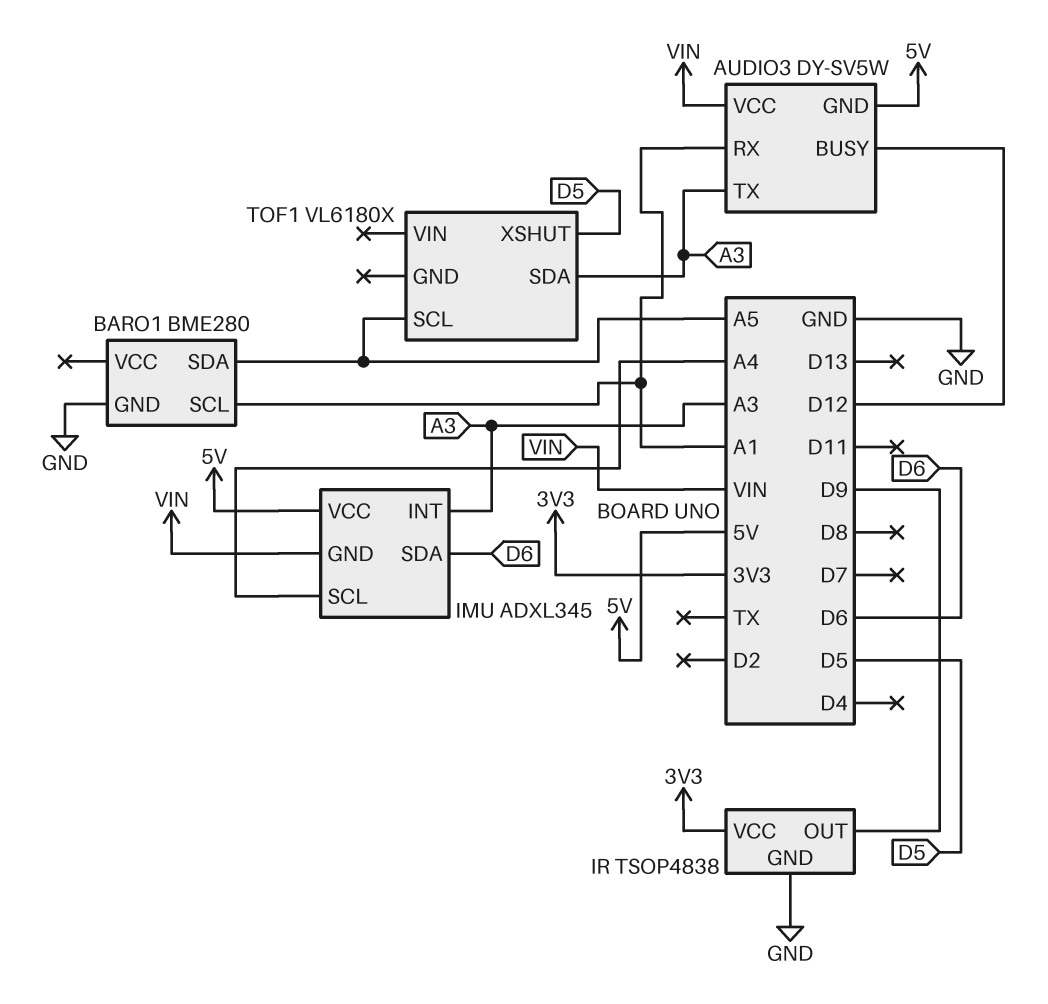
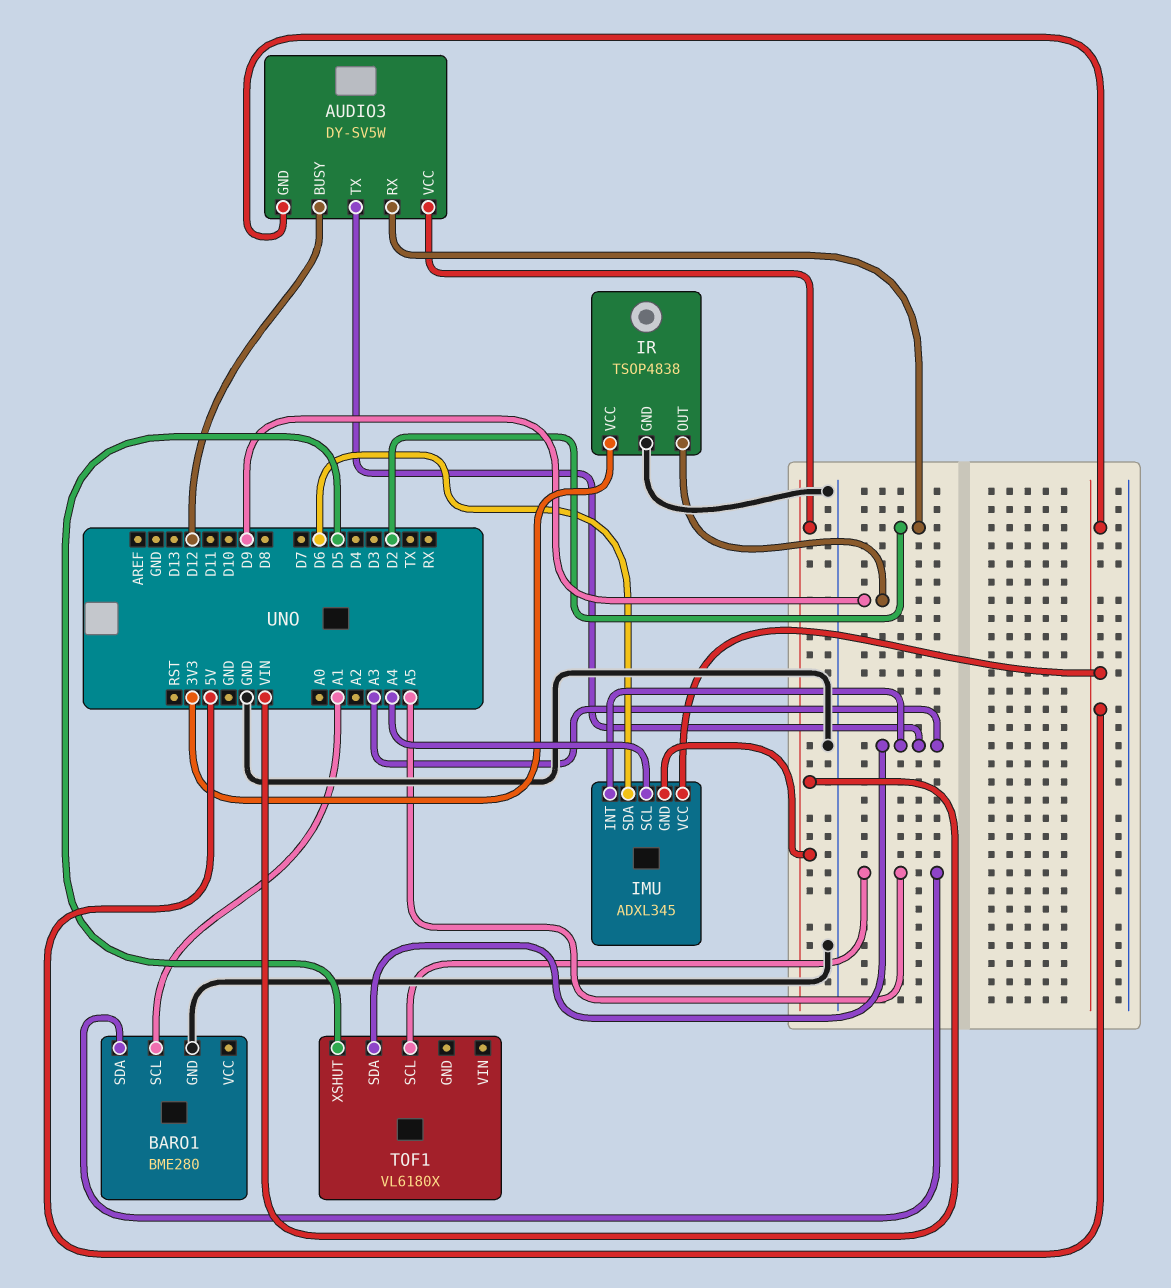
AUDIO3 pin RX: A1 -> D2

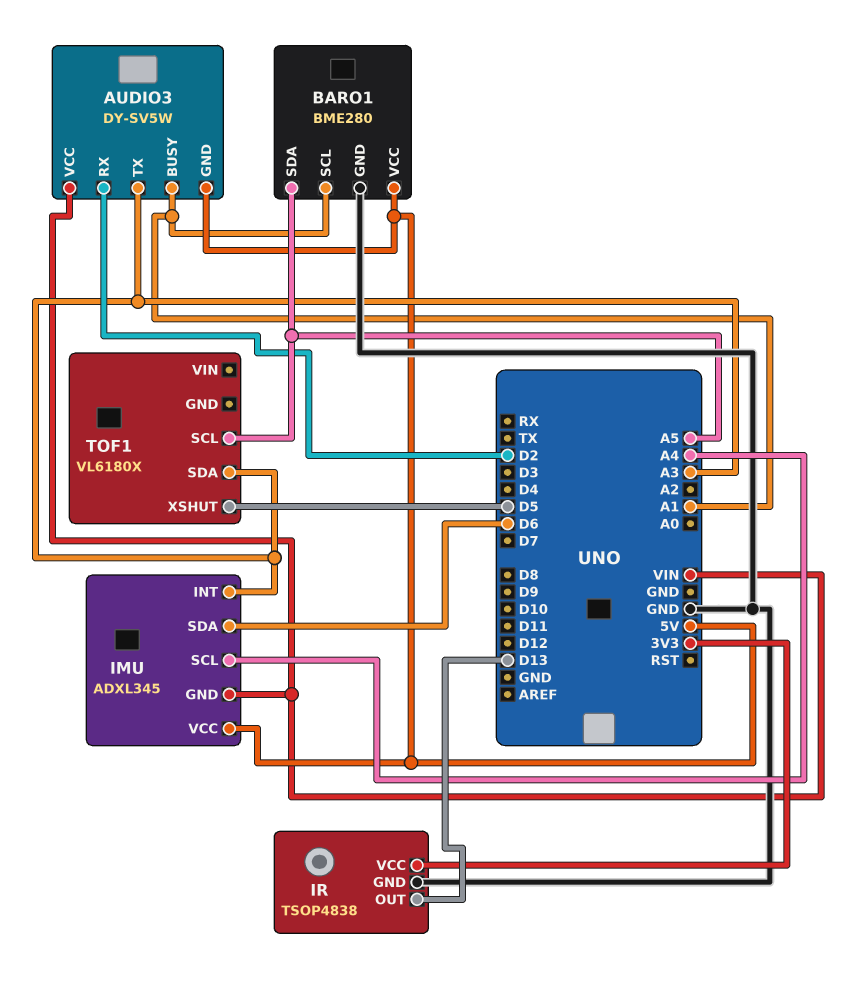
AUDIO3 pin BUSY: D12 -> A1
BARO1 pin VCC: none -> 5V
IR pin OUT: D9 -> D13

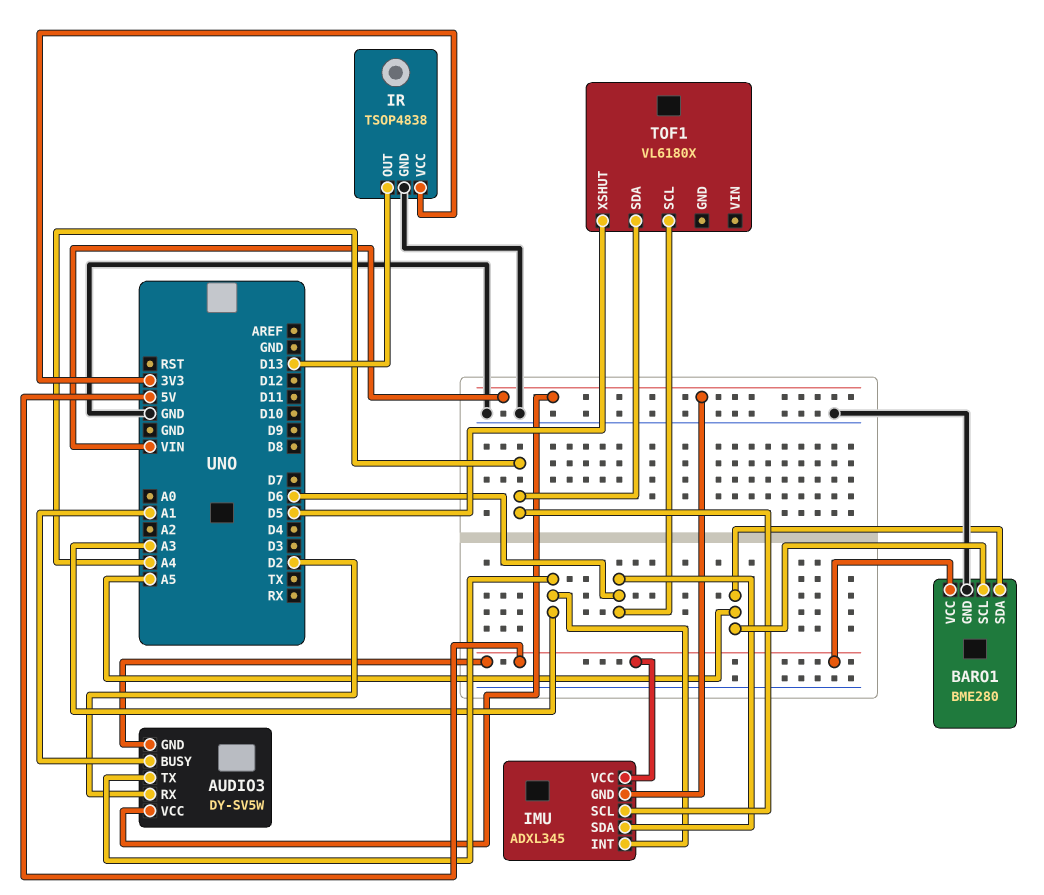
BARO1 pin SCL: A1 -> A5
TOF1 pin SCL: A5 -> D6
TOF1 pin SDA: A3 -> A4

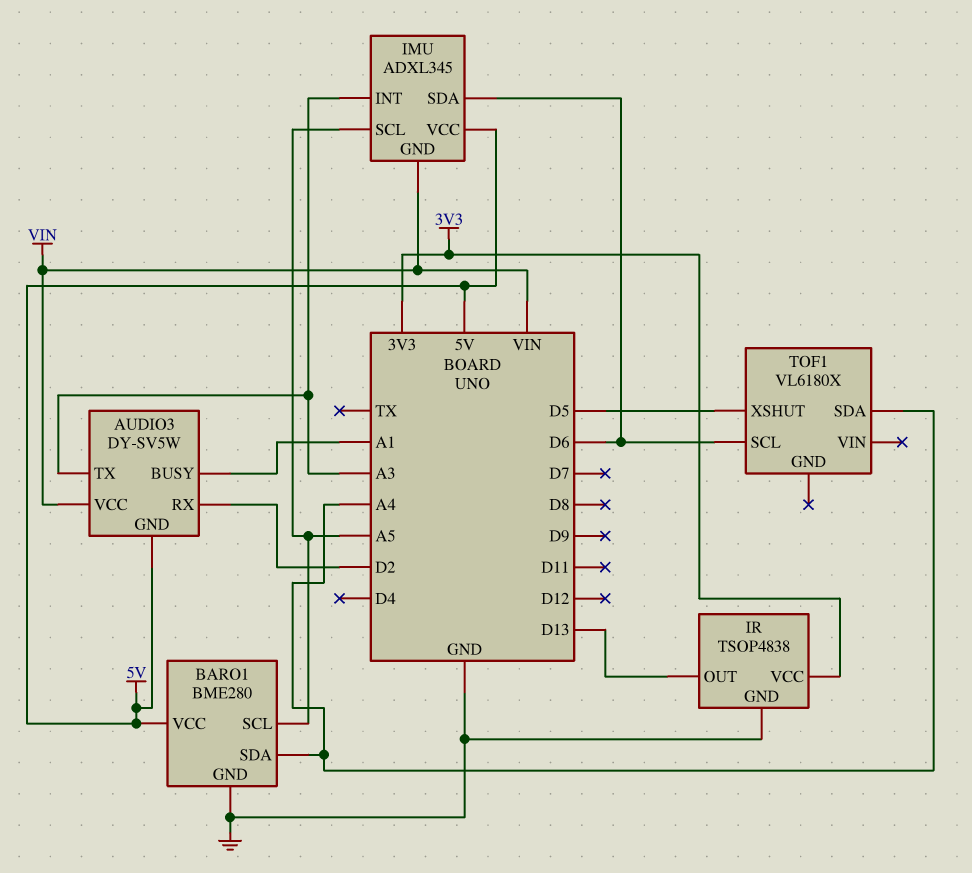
BARO1 pin SDA: A5 -> A4
IMU pin SCL: A4 -> A5

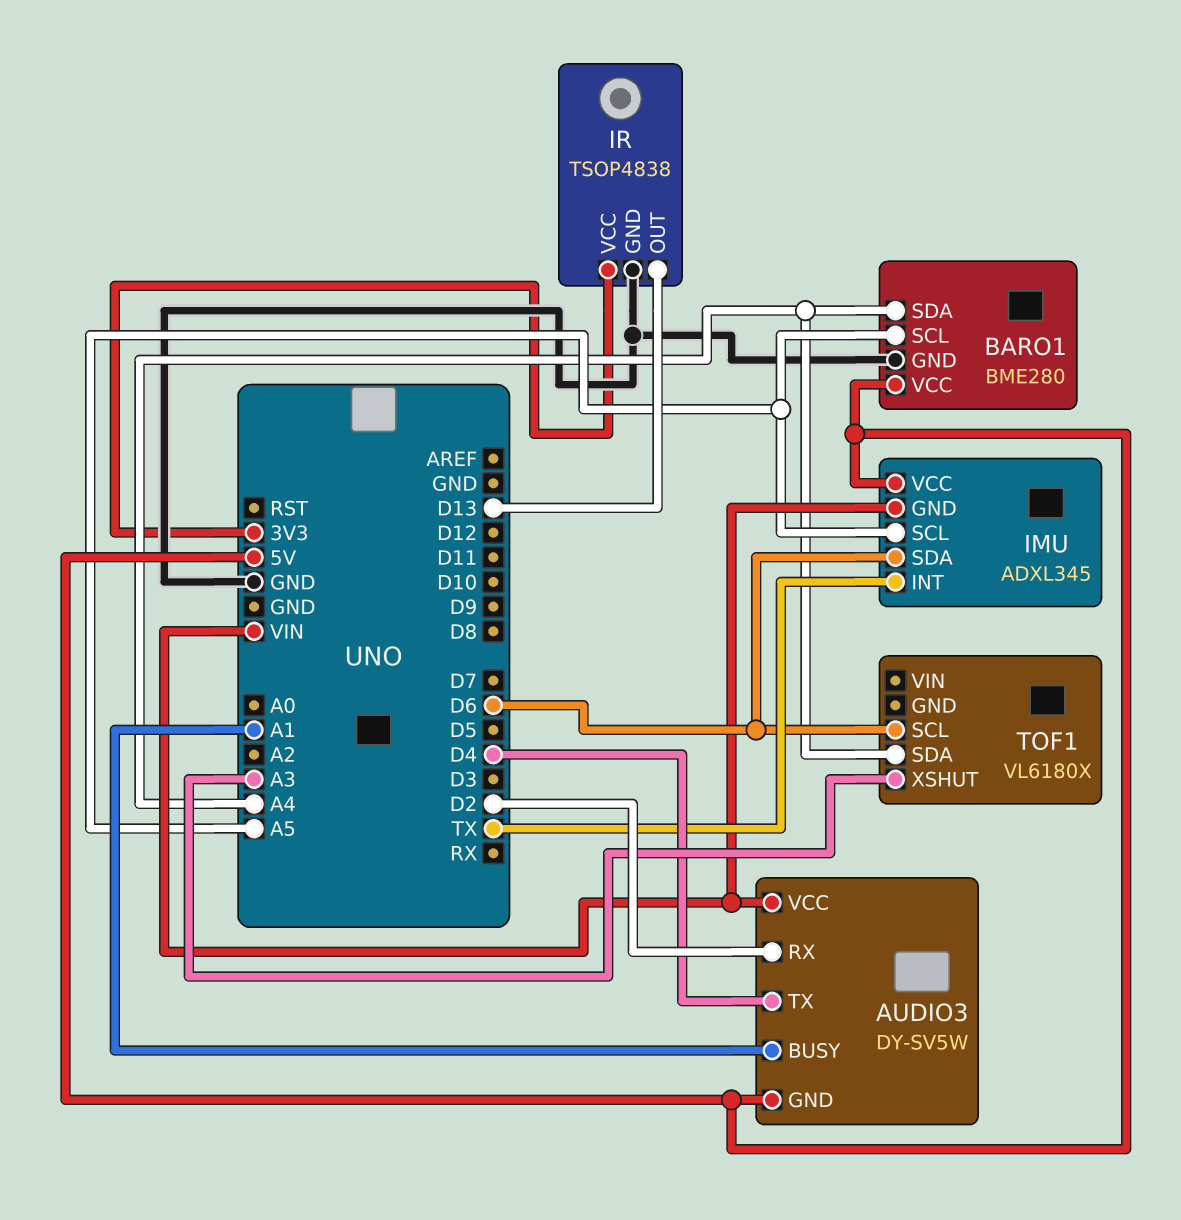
AUDIO3 pin TX: A3 -> D4
IMU pin INT: A3 -> TX
TOF1 pin XSHUT: D5 -> A3

